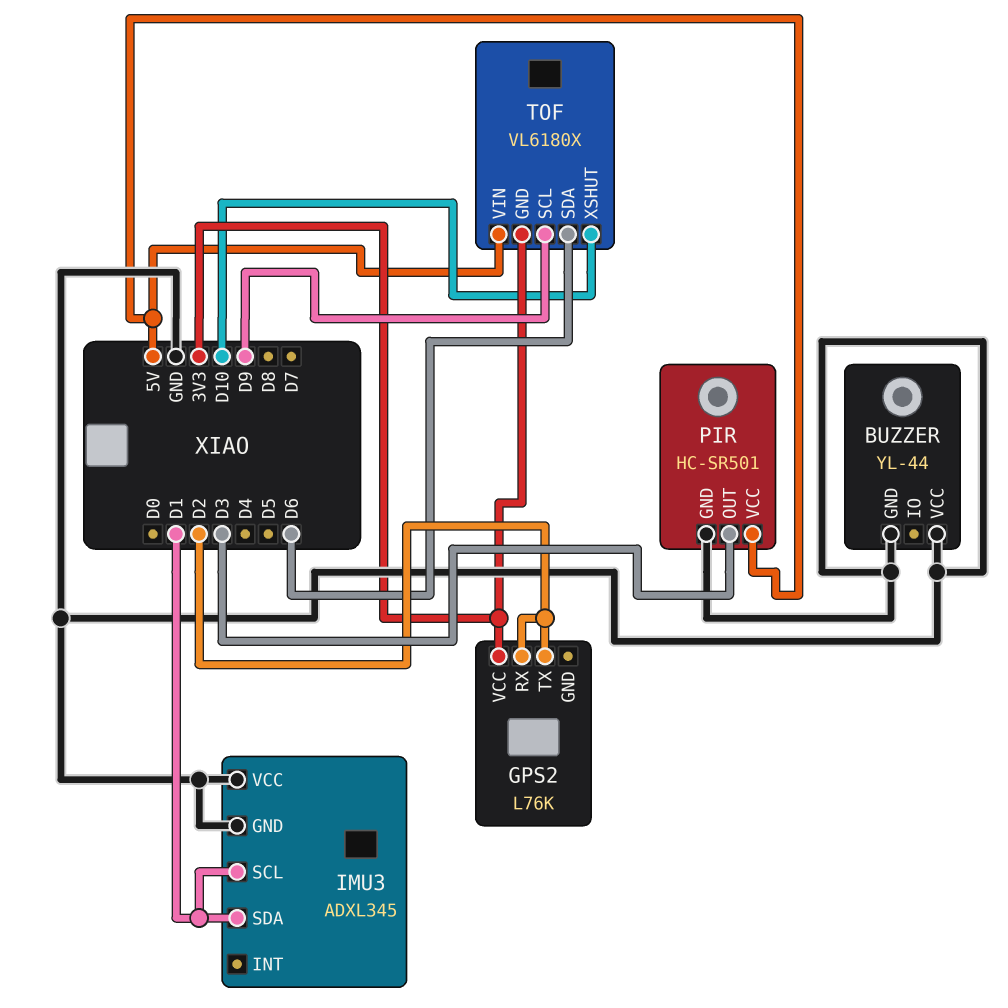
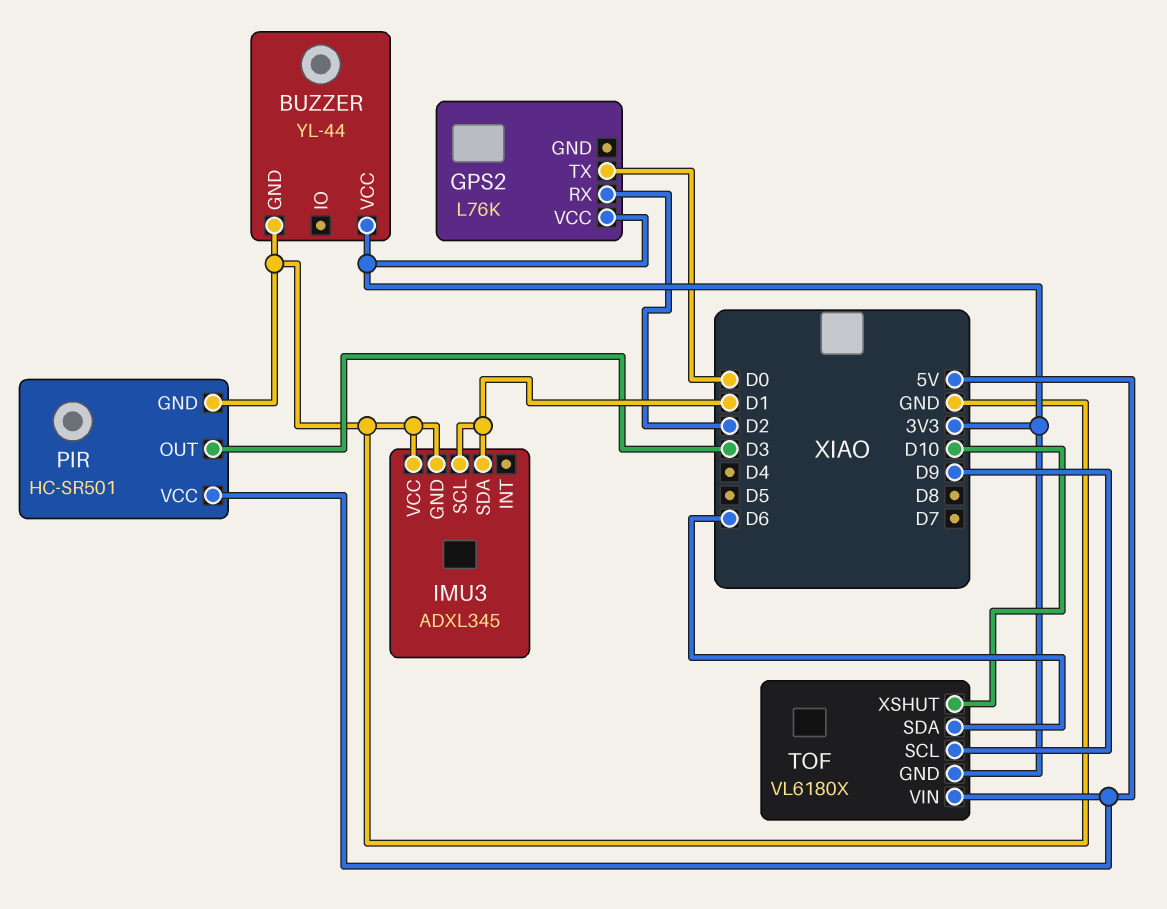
BUZZER pin VCC: GND -> 3V3
GPS2 pin TX: D2 -> D0

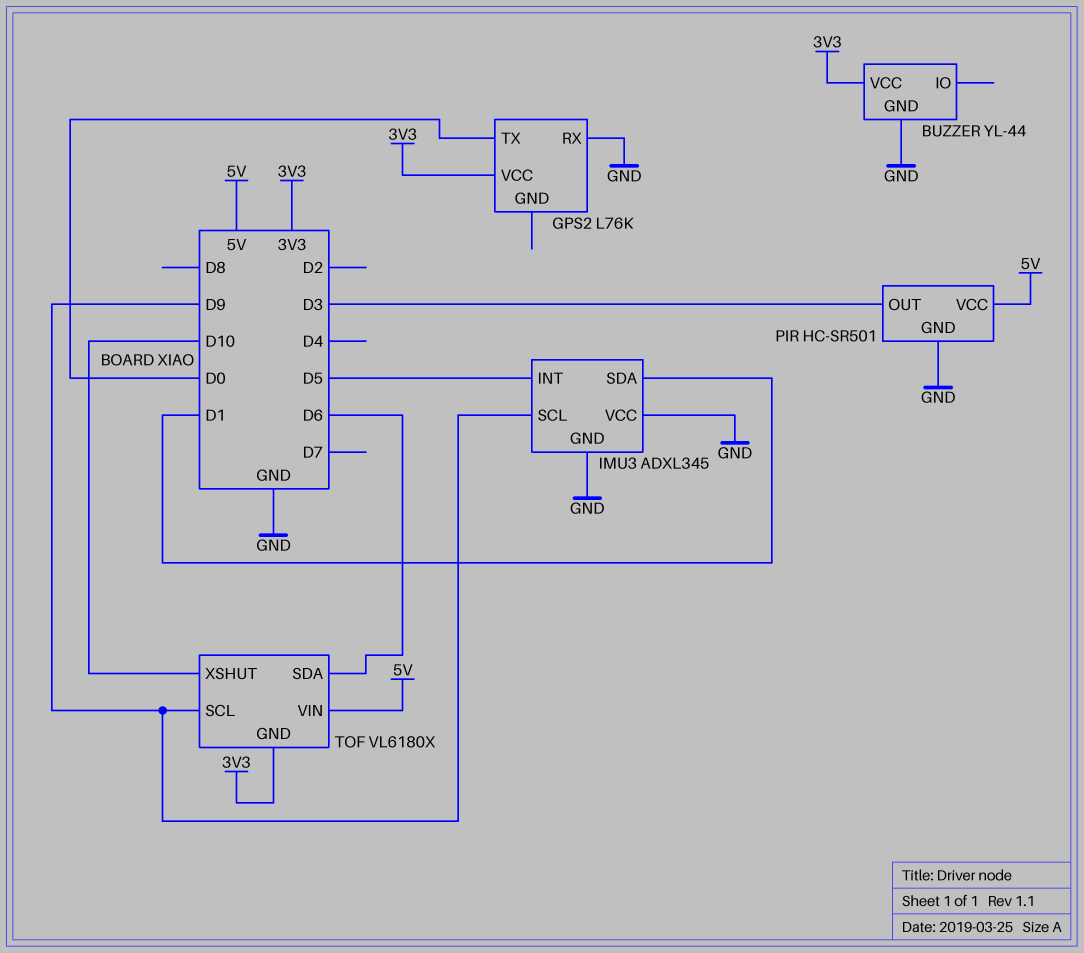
GPS2 pin RX: D2 -> GND
IMU3 pin INT: none -> D5
IMU3 pin SCL: D1 -> D9

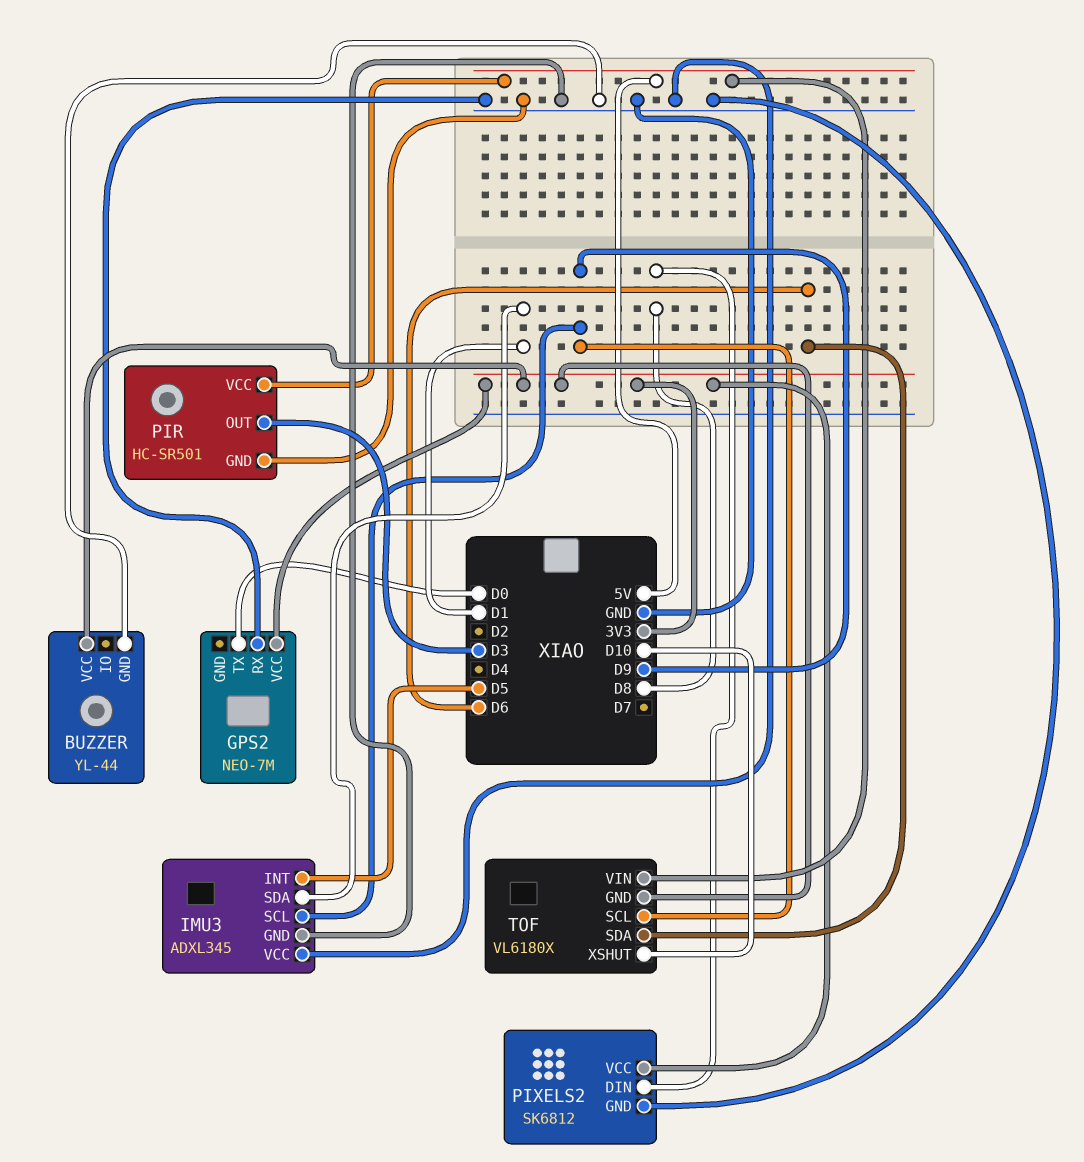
GPS2: L76K -> NEO-7M
PIXELS2: none -> SK6812
PIXELS2 pin DIN: none -> D8
PIXELS2 pin GND: none -> GND
PIXELS2 pin VCC: none -> 3V3

